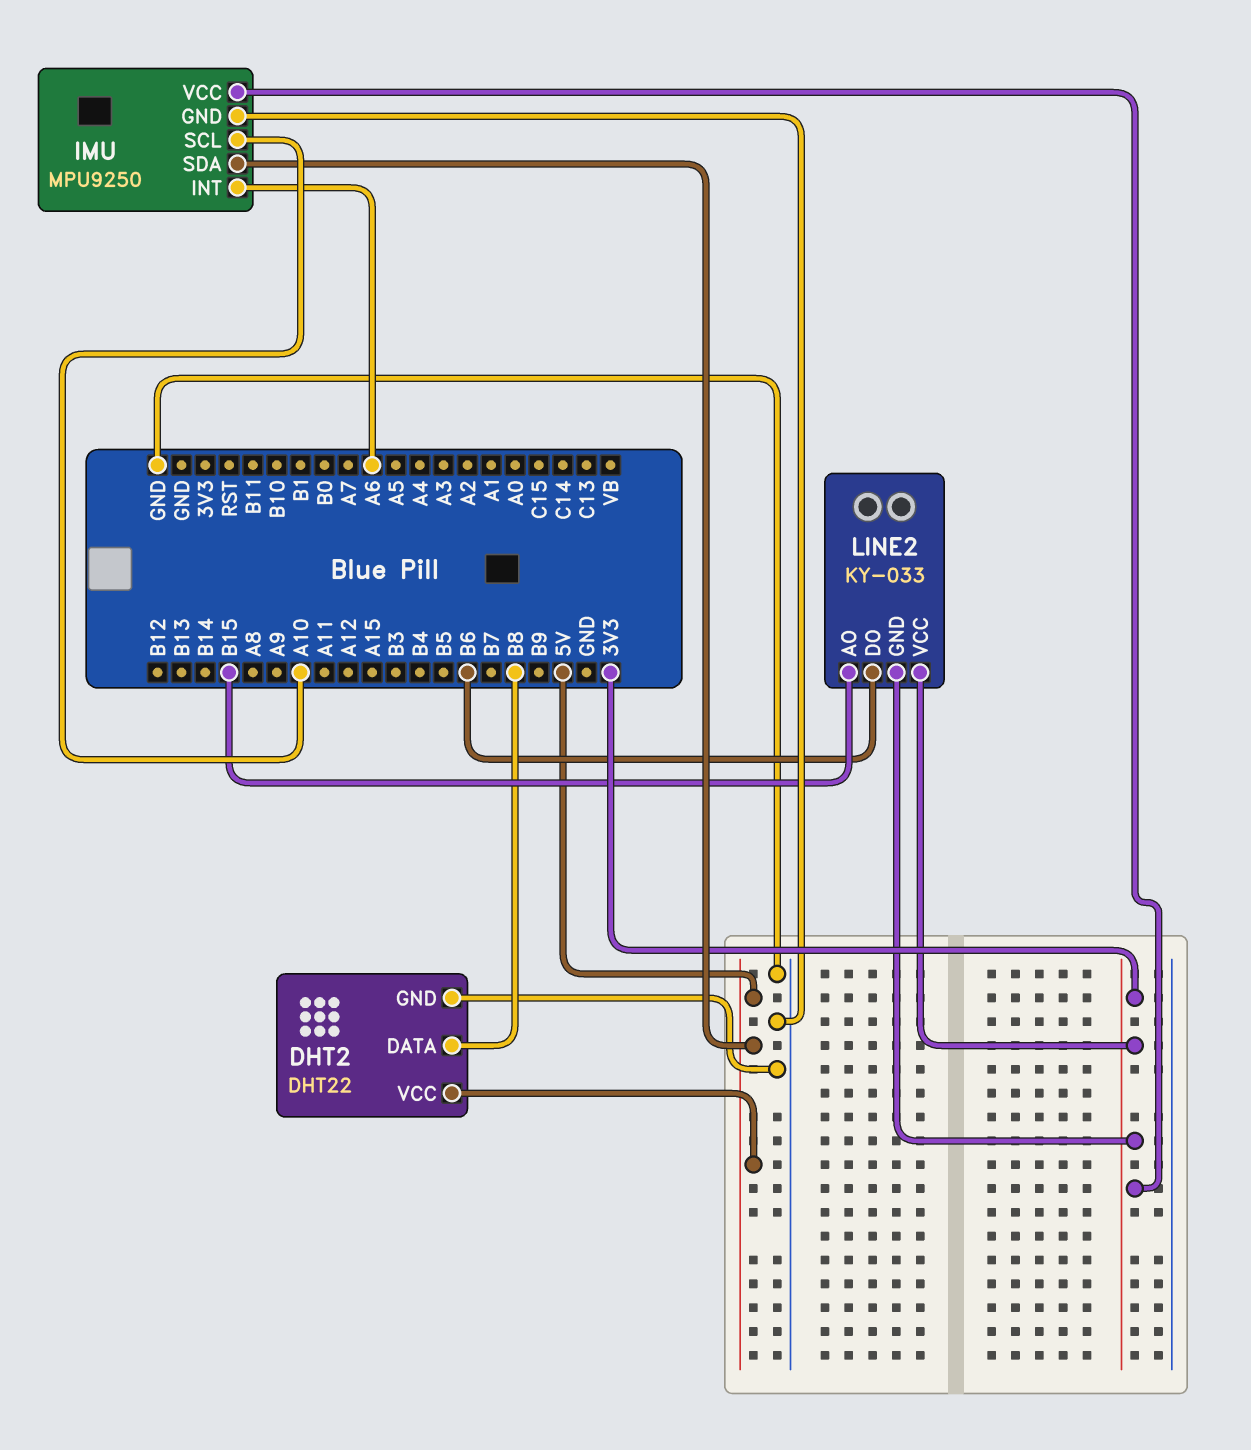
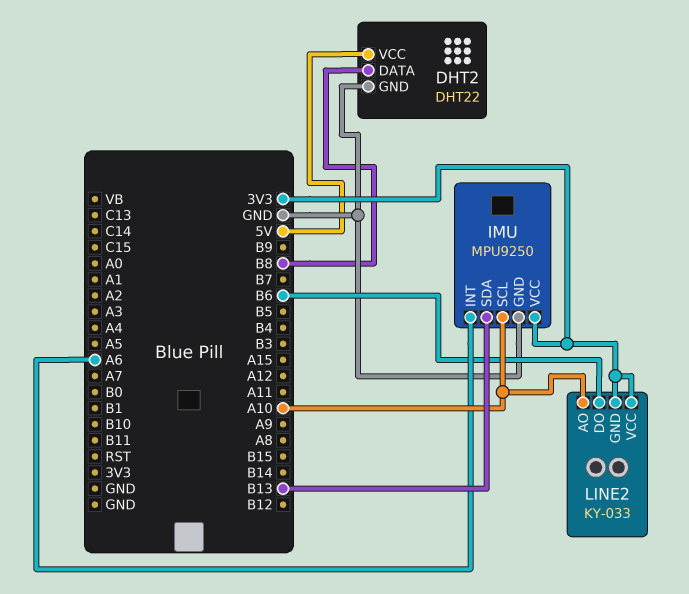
IMU pin SDA: 5V -> B13
LINE2 pin AO: B15 -> A10

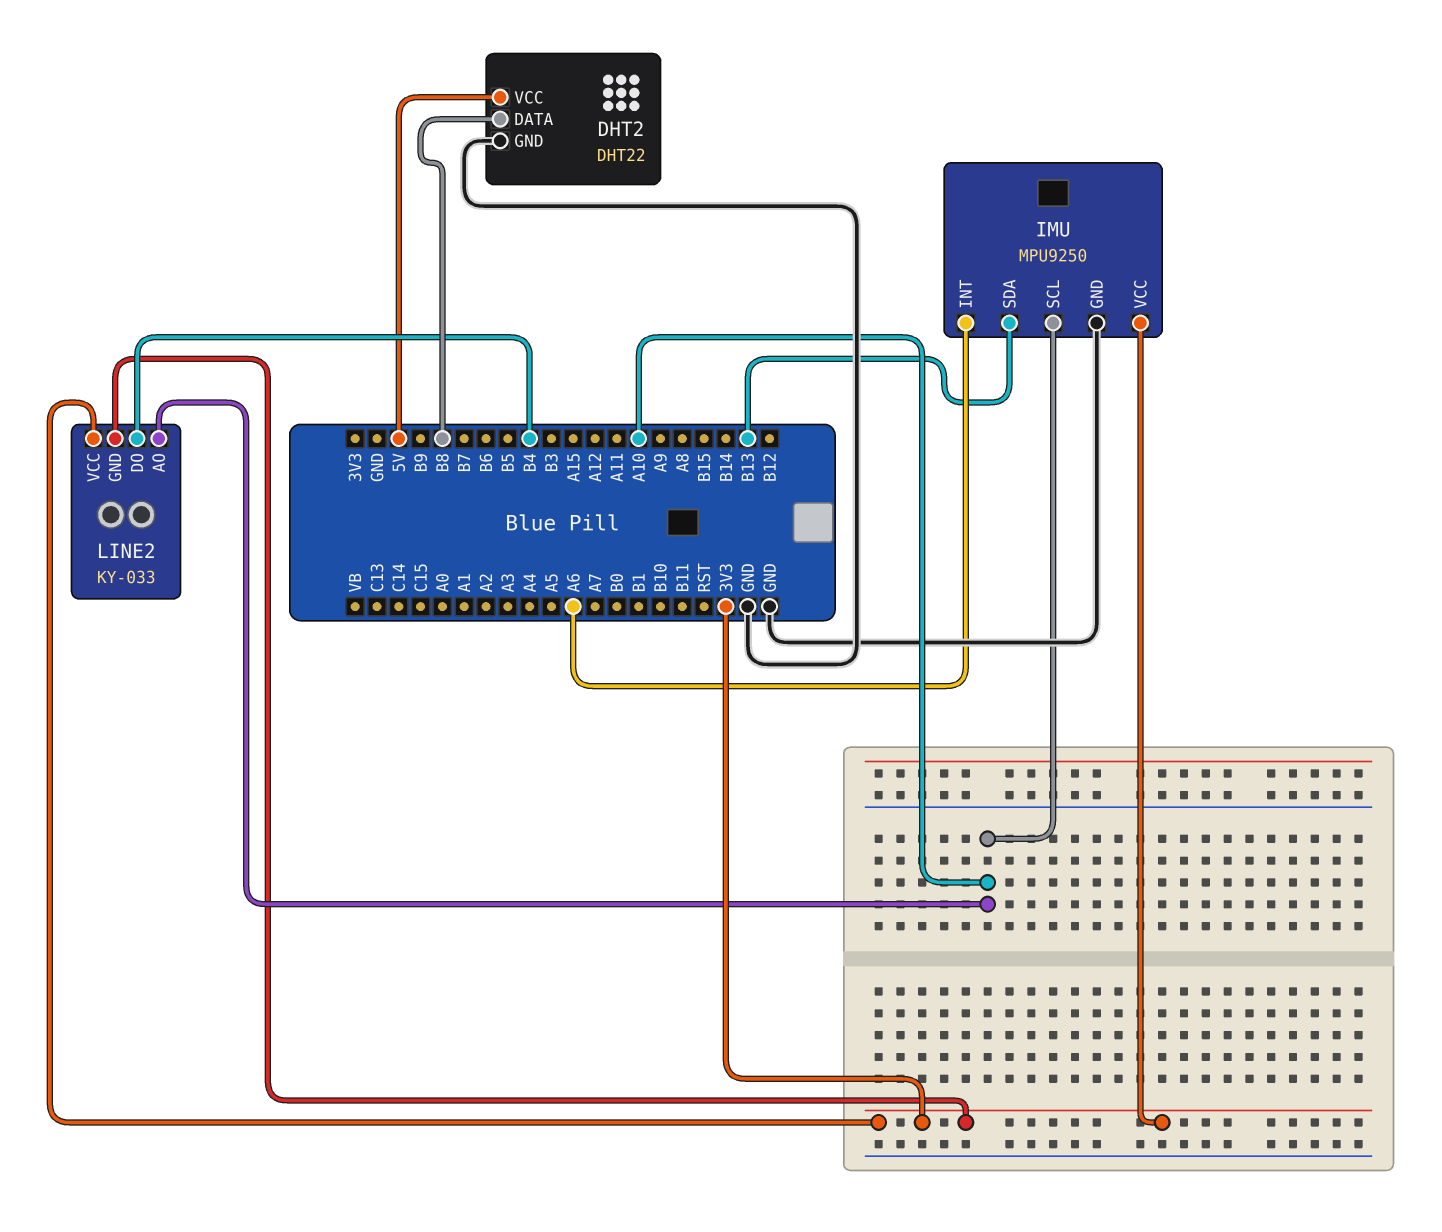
LINE2 pin DO: B6 -> B4

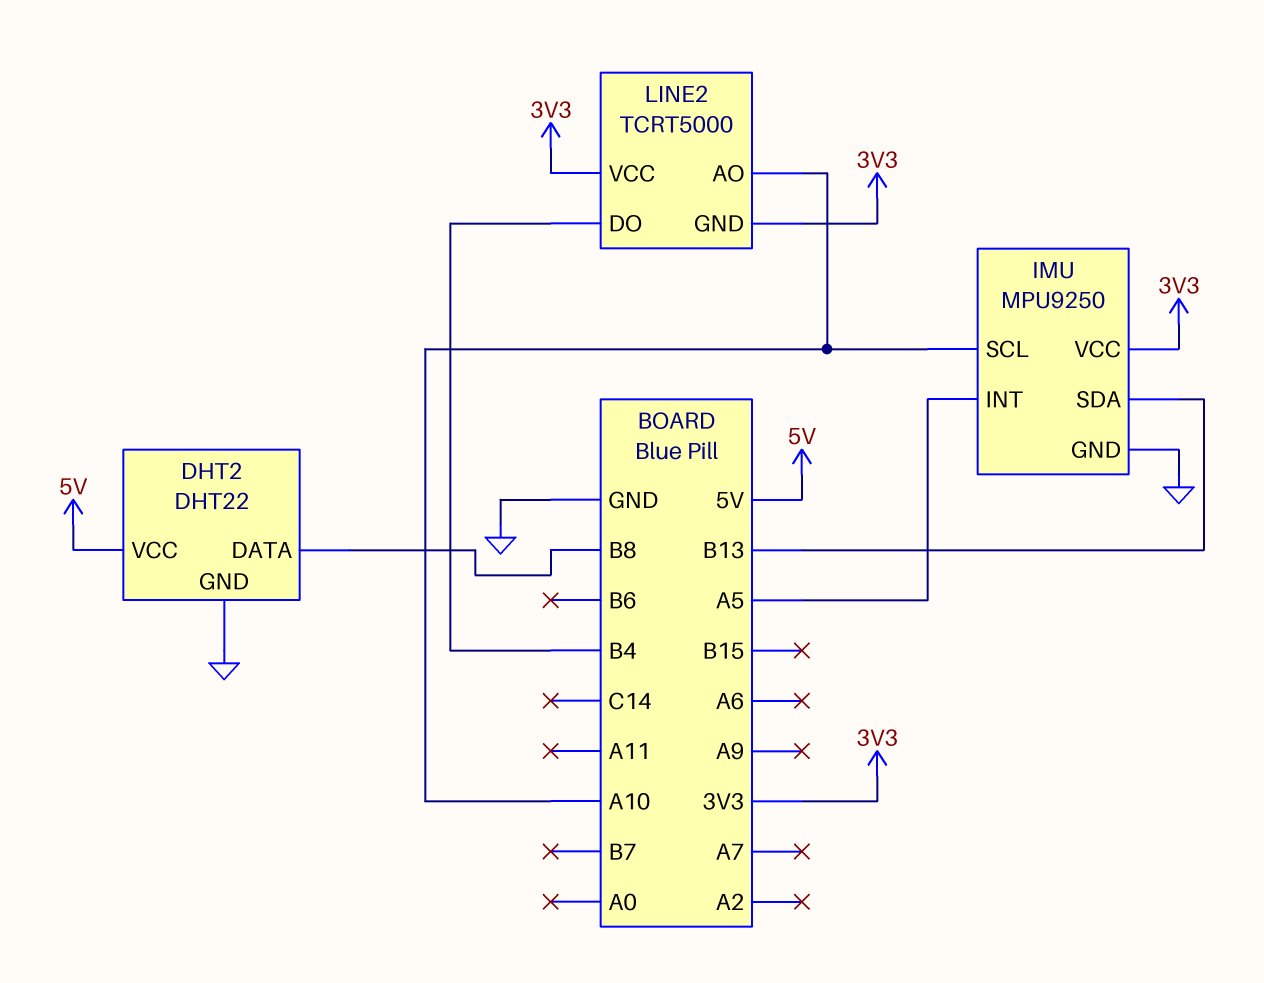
IMU pin INT: A6 -> A5
LINE2: KY-033 -> TCRT5000

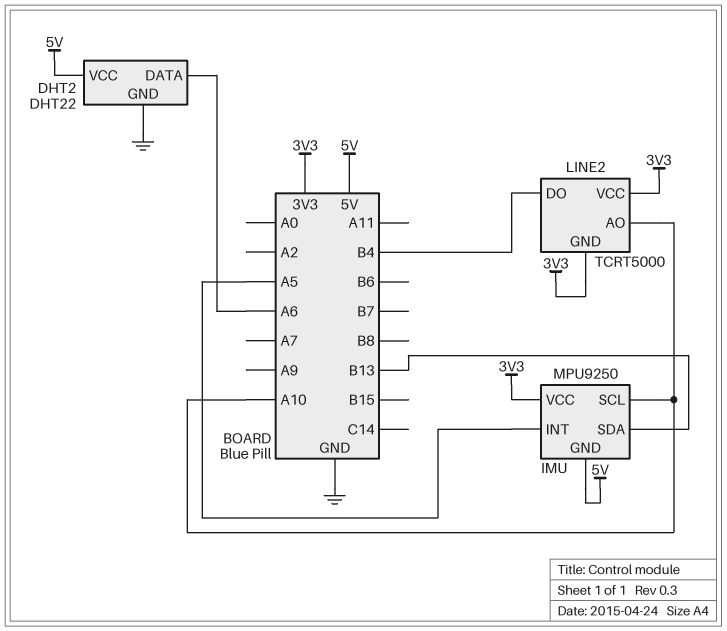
DHT2 pin DATA: B8 -> A6
IMU pin GND: GND -> 5V

